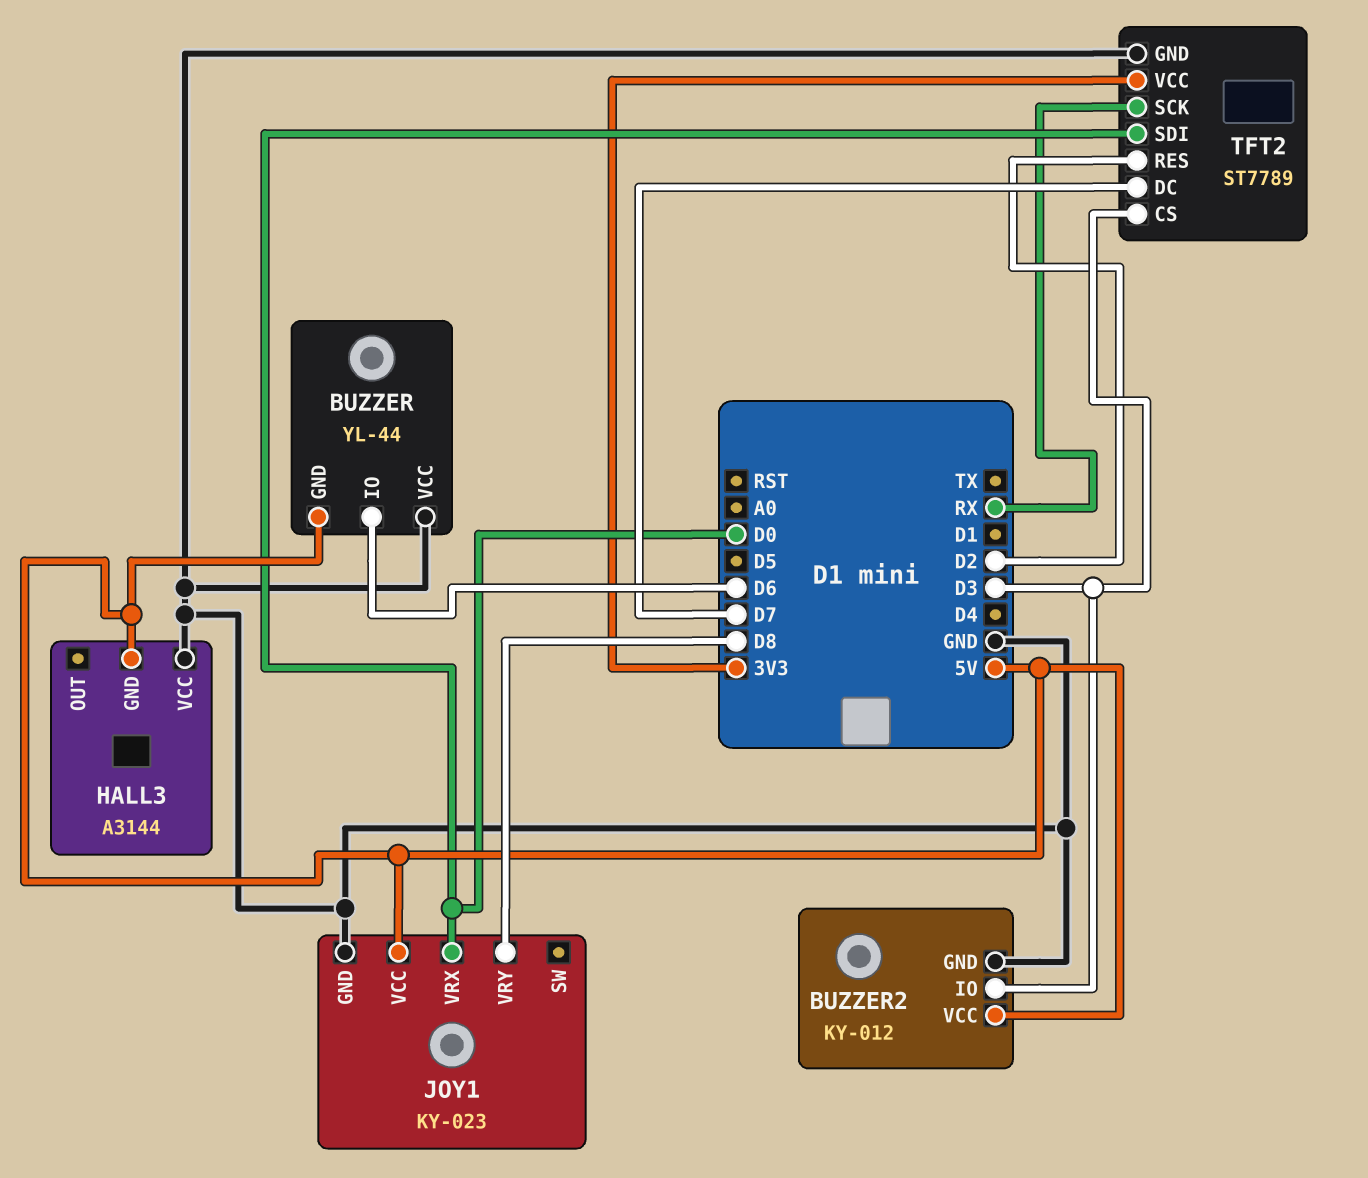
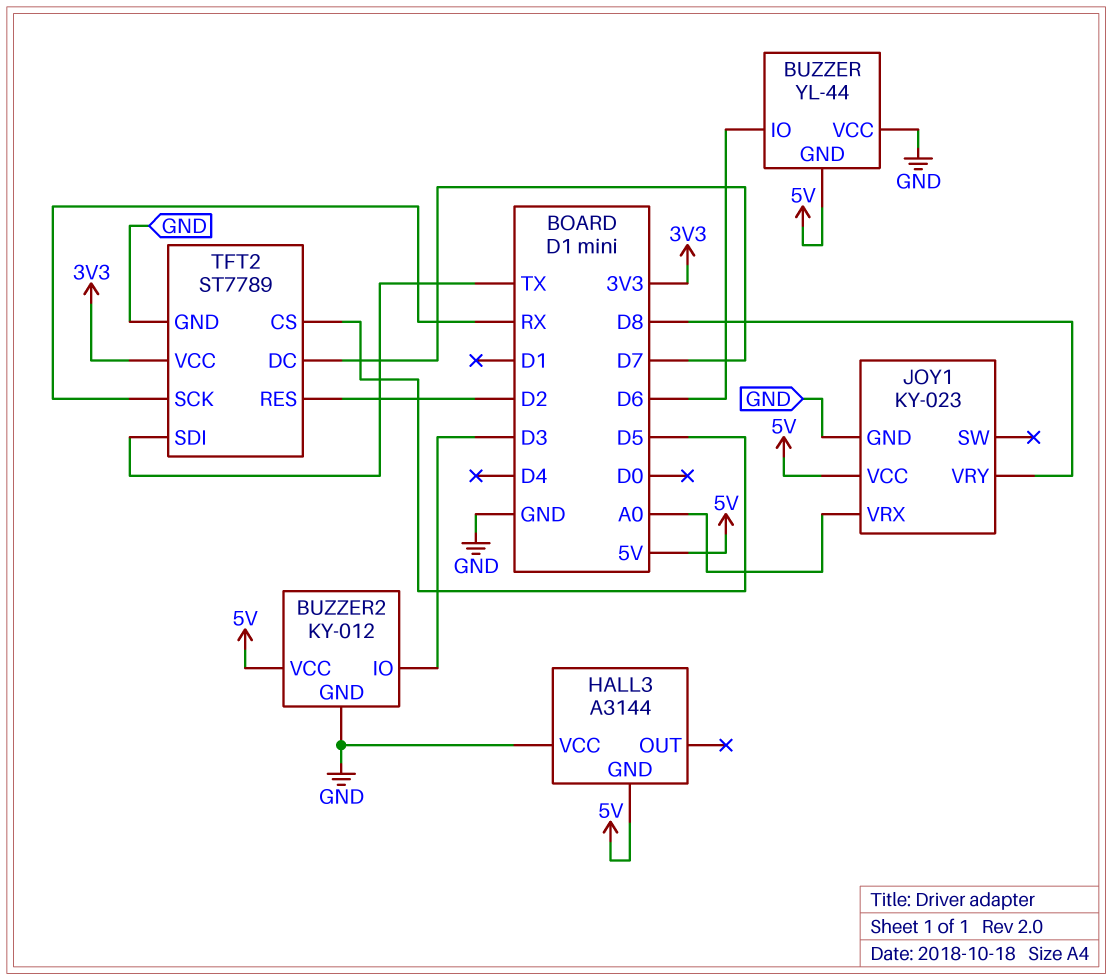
JOY1 pin VRX: D0 -> A0
TFT2 pin CS: D3 -> D5
TFT2 pin SDI: D0 -> TX

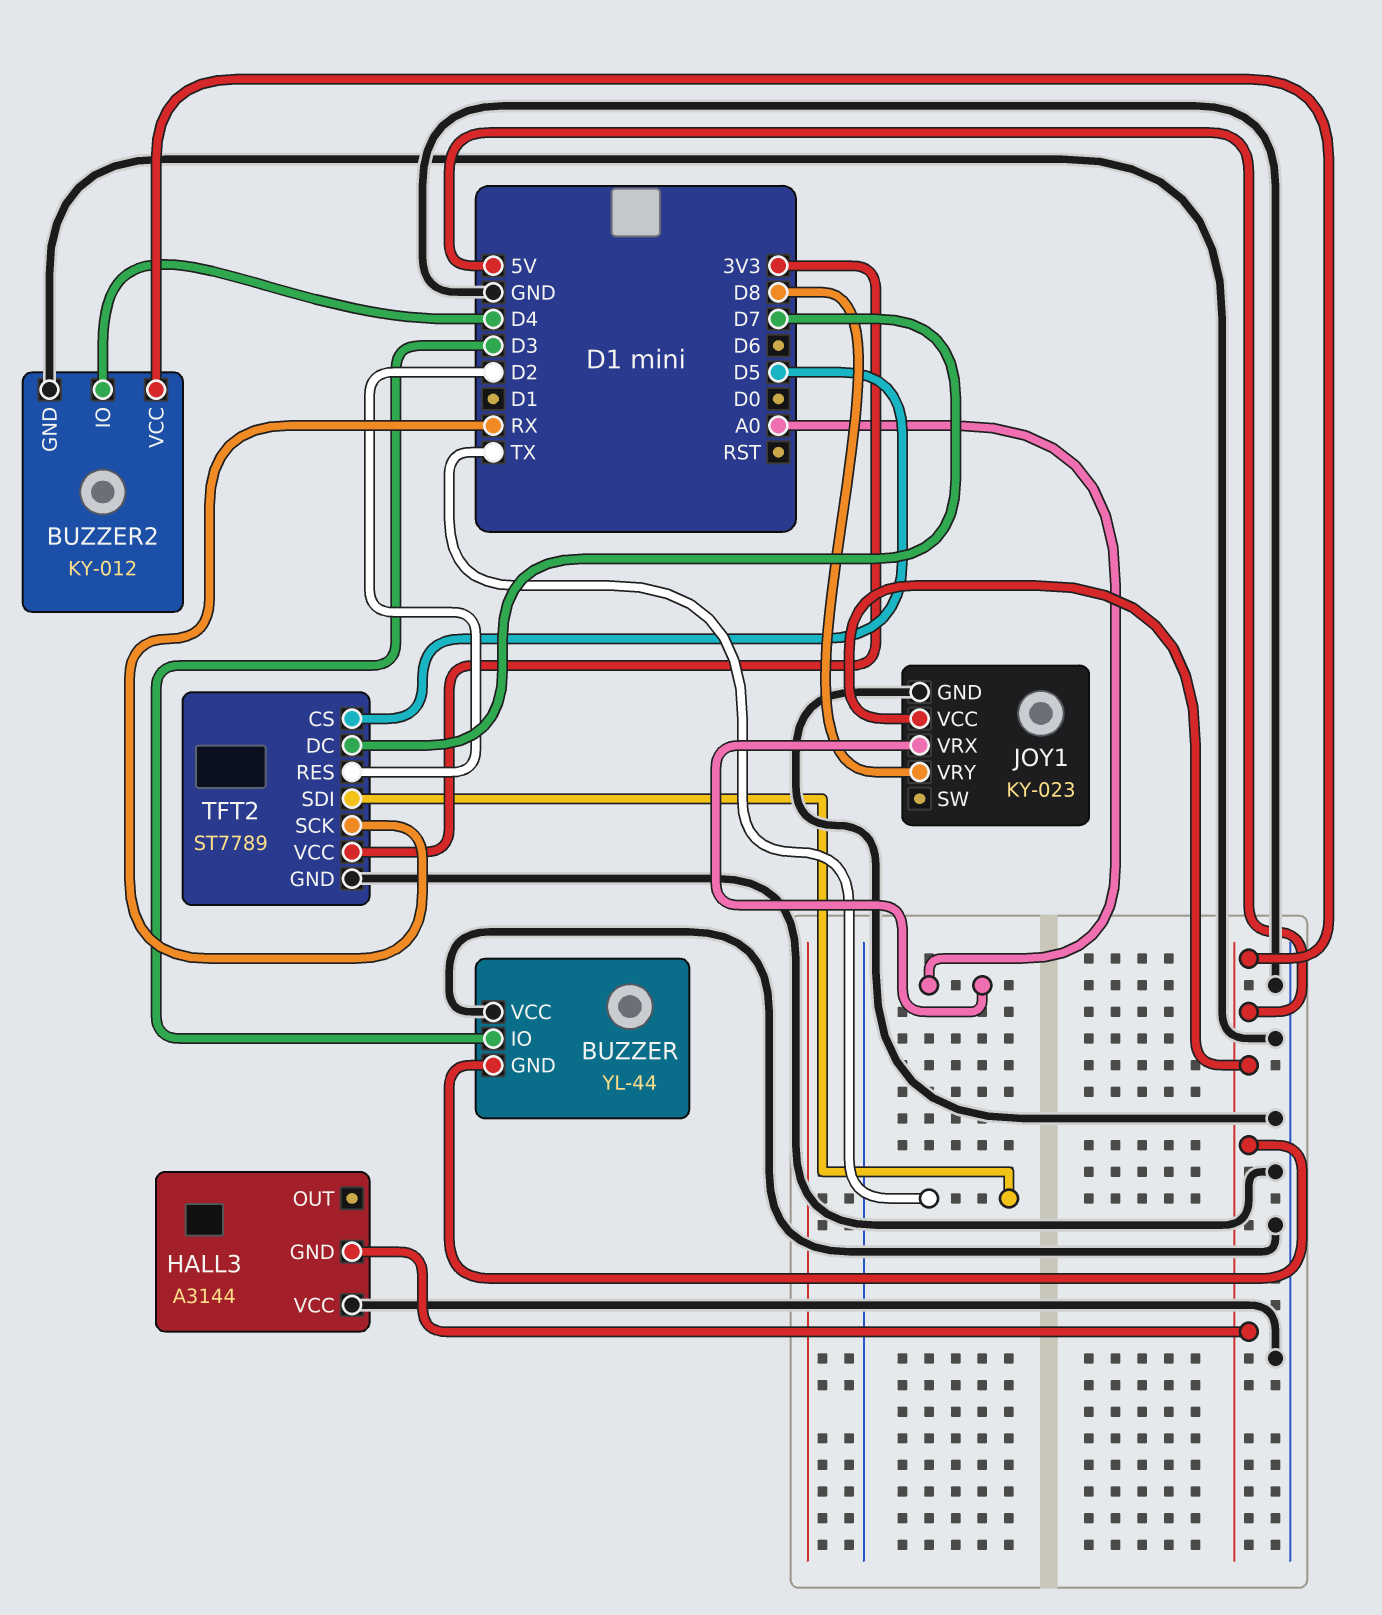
BUZZER pin IO: D6 -> D3
BUZZER2 pin IO: D3 -> D4

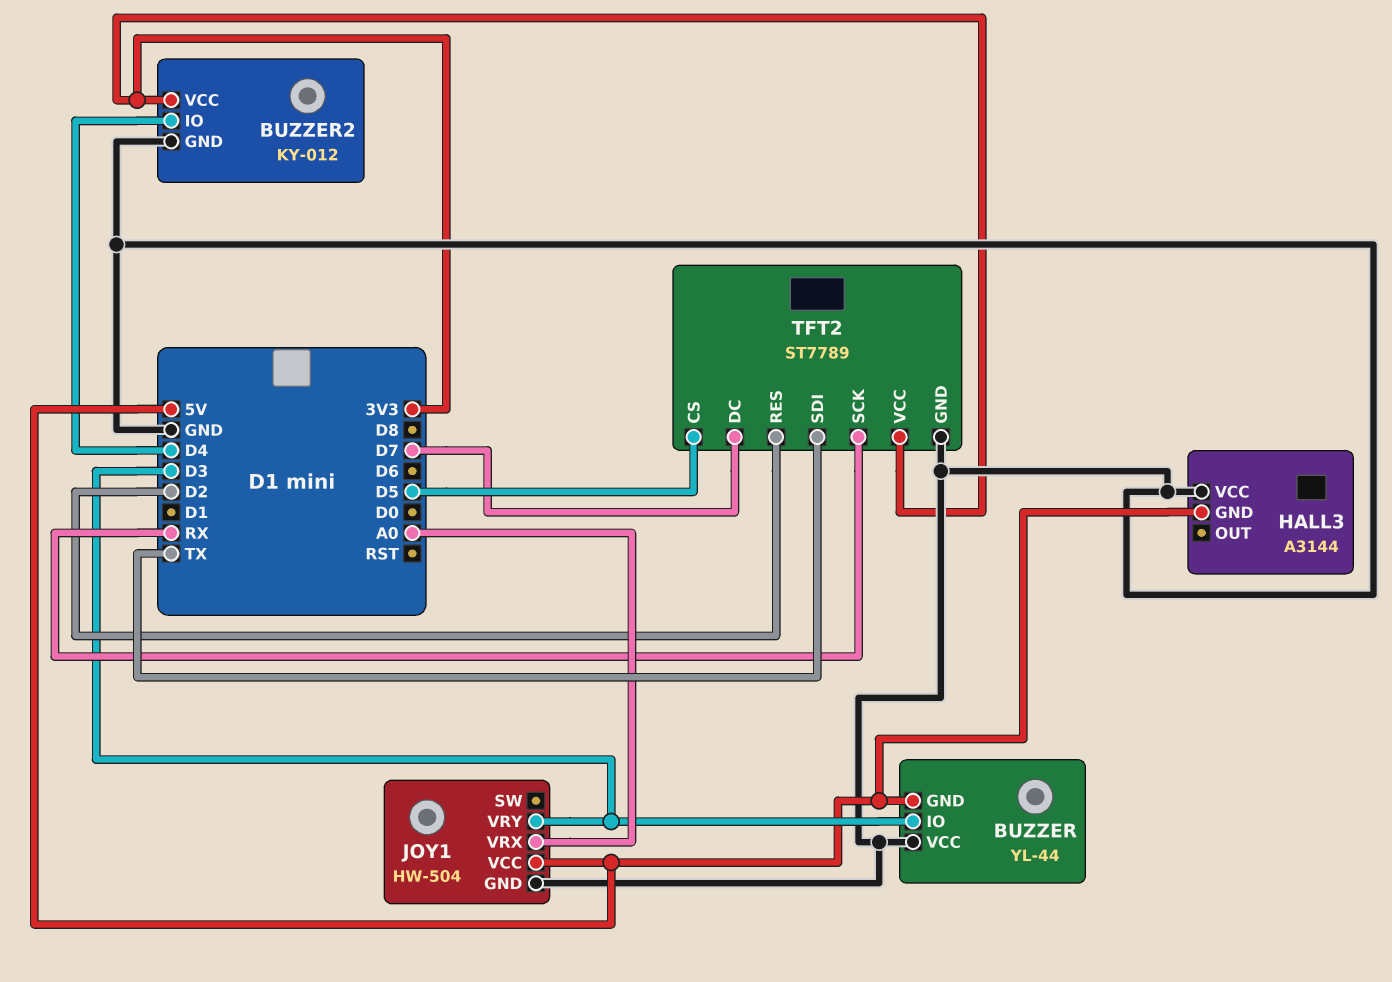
BUZZER2 pin VCC: 5V -> 3V3
JOY1: KY-023 -> HW-504
JOY1 pin VRY: D8 -> D3

